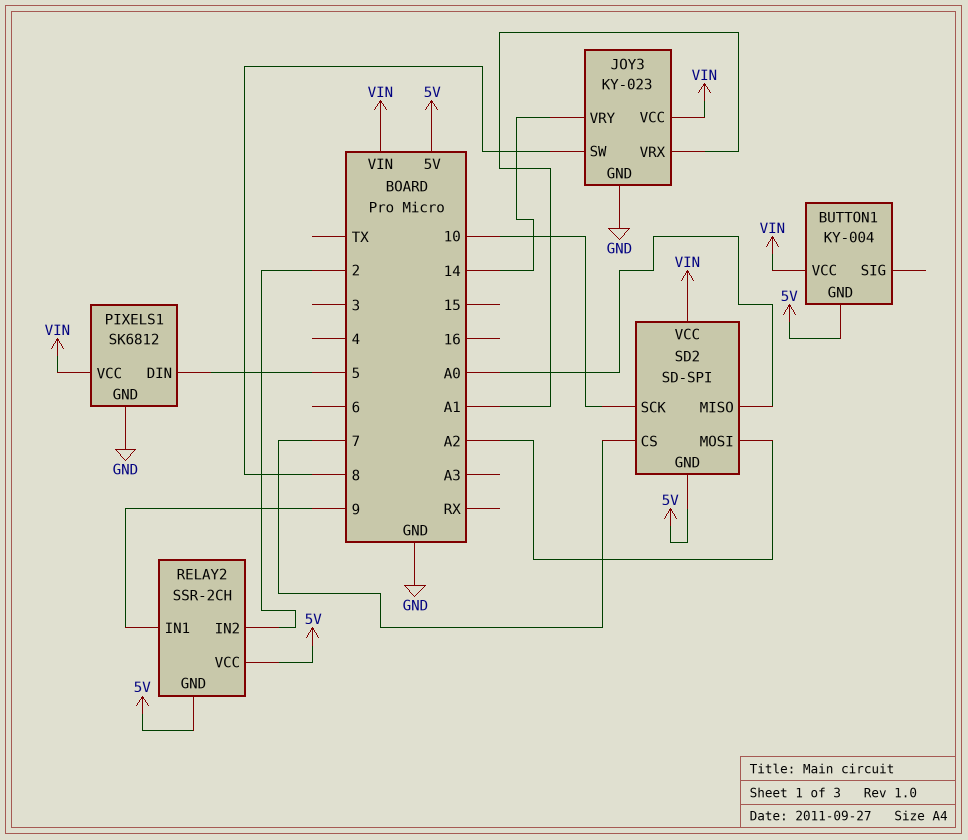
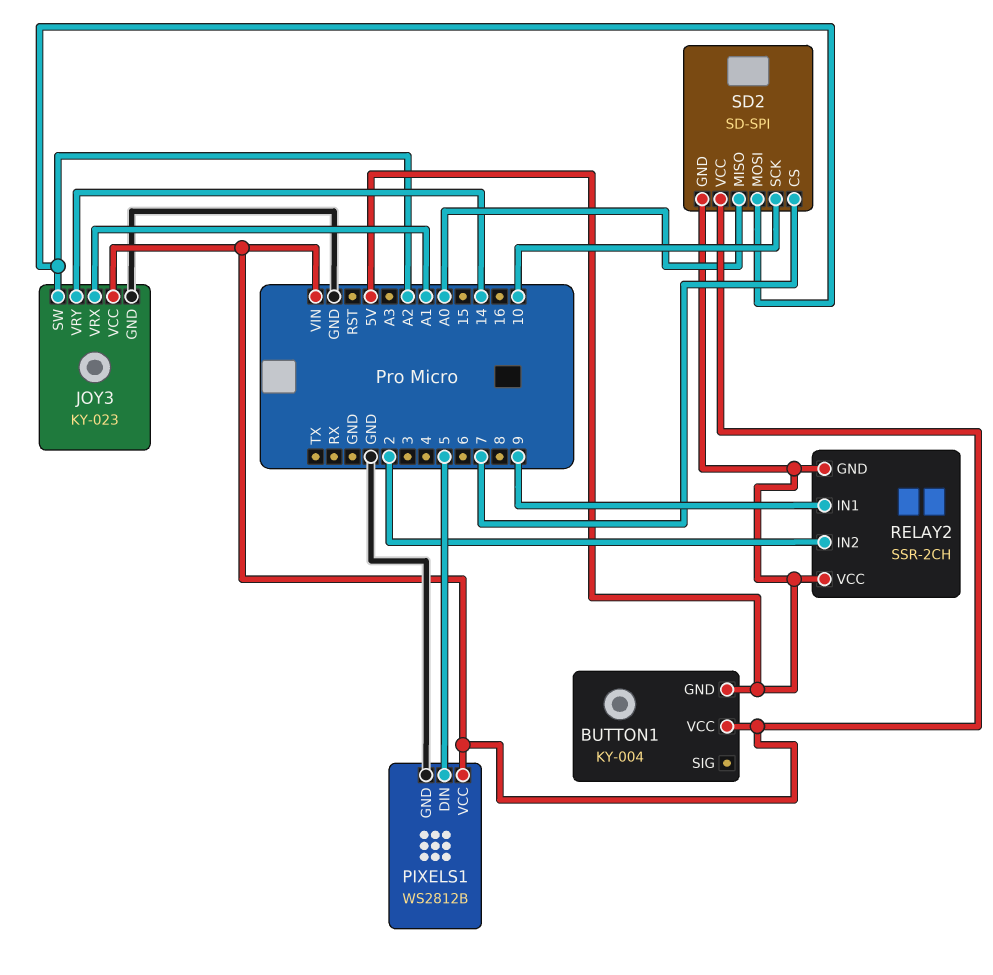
JOY3 pin SW: 8 -> A2
PIXELS1: SK6812 -> WS2812B

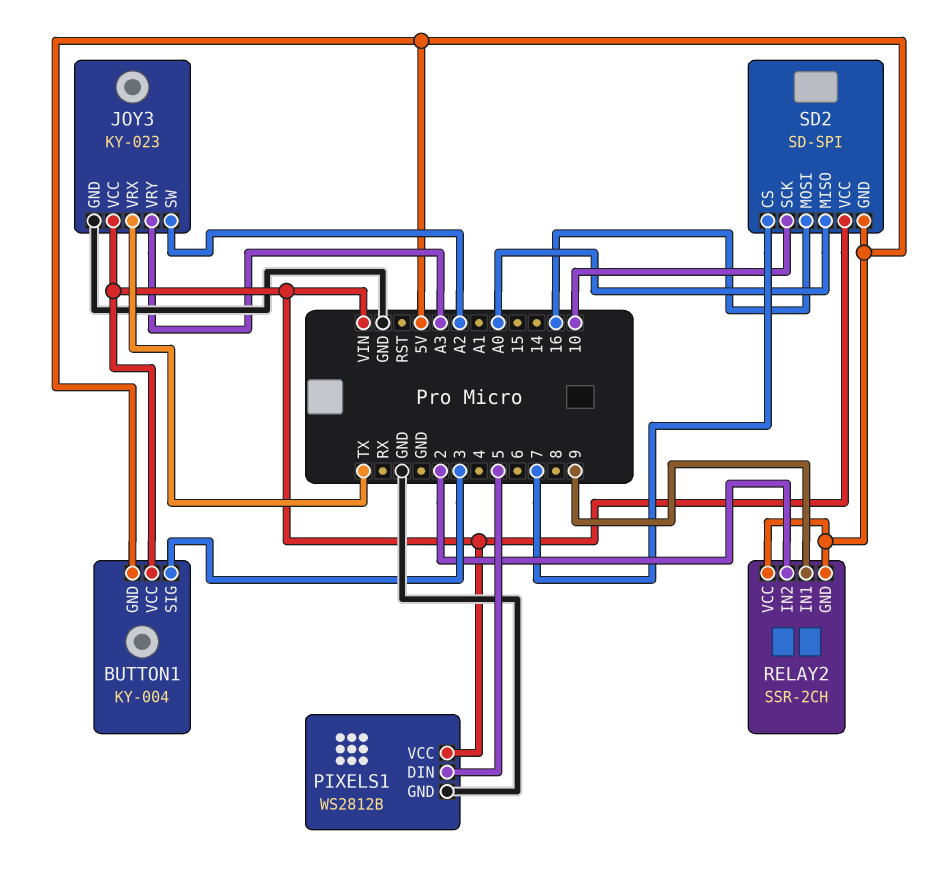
BUTTON1 pin SIG: none -> 3
JOY3 pin VRX: A1 -> TX
JOY3 pin VRY: 14 -> A3
SD2 pin MOSI: A2 -> 16

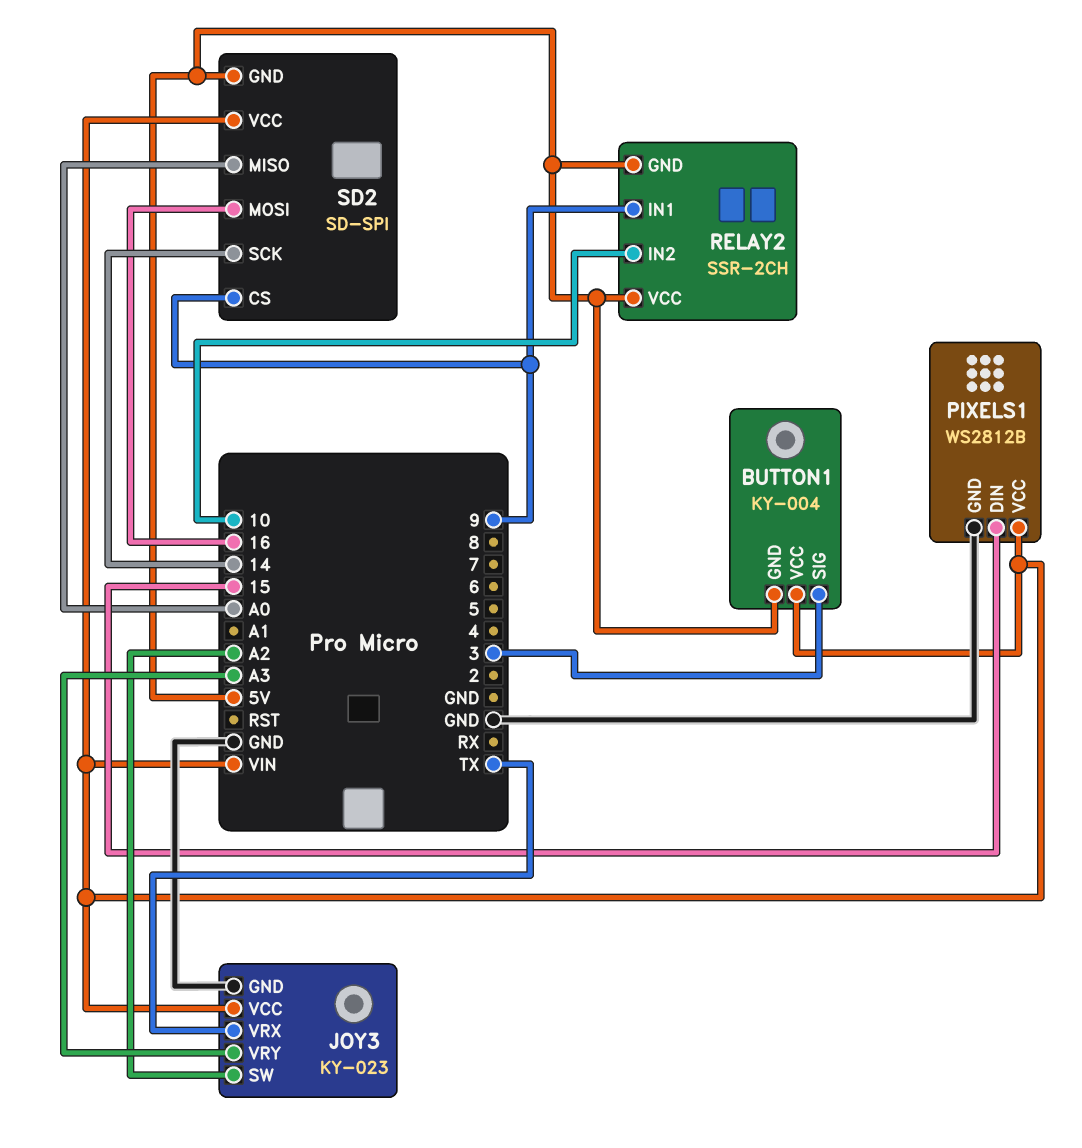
PIXELS1 pin DIN: 5 -> 15
RELAY2 pin IN2: 2 -> 10
SD2 pin CS: 7 -> 9
SD2 pin SCK: 10 -> 14

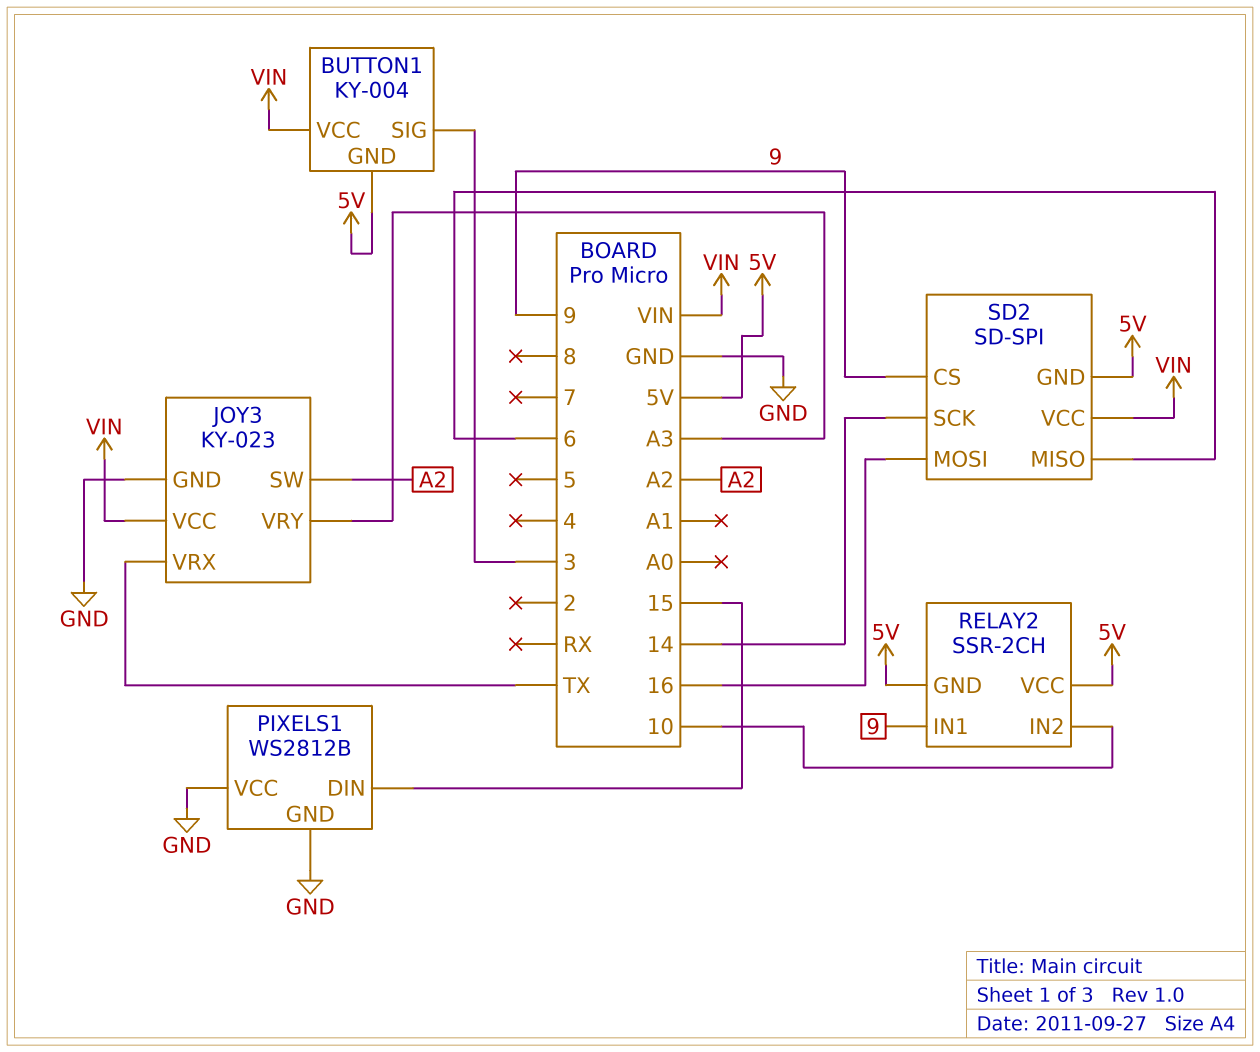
PIXELS1 pin VCC: VIN -> GND
SD2 pin MISO: A0 -> 6

